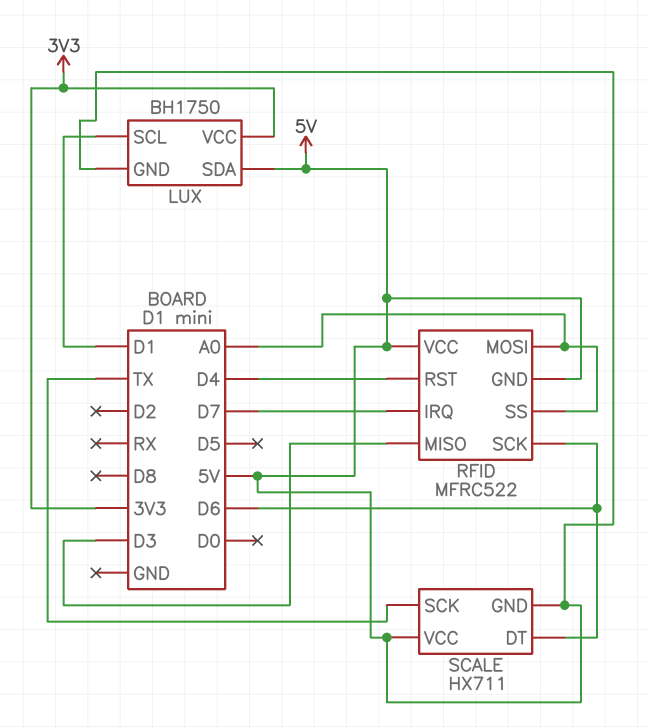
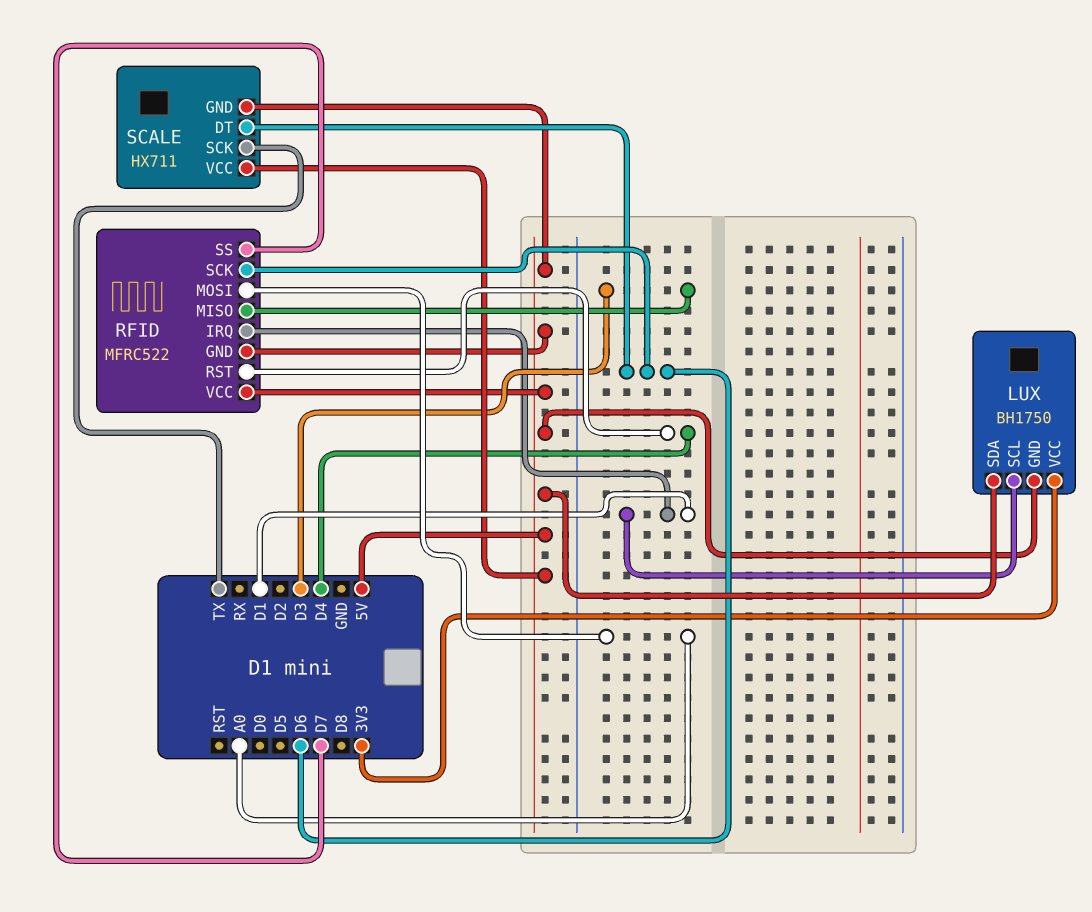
RFID pin IRQ: D7 -> D1
RFID pin SS: A0 -> D7

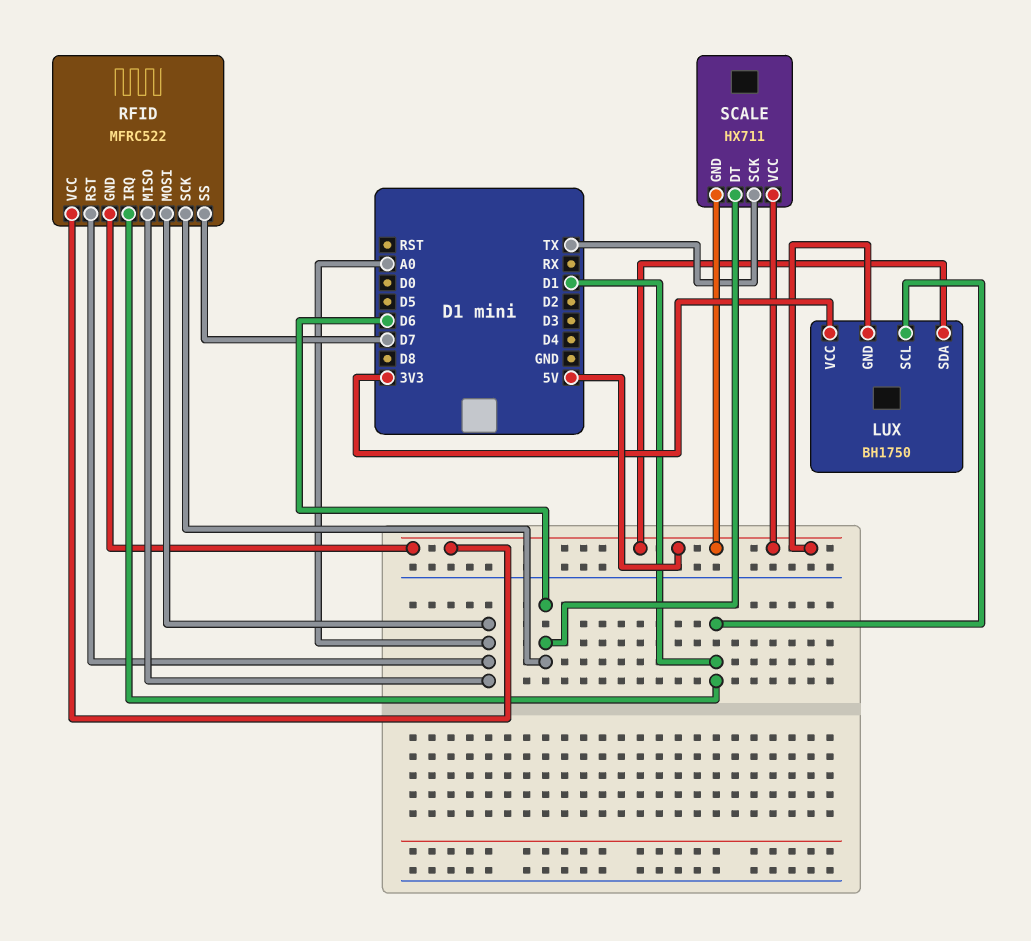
RFID pin MISO: D3 -> A0
RFID pin RST: D4 -> A0

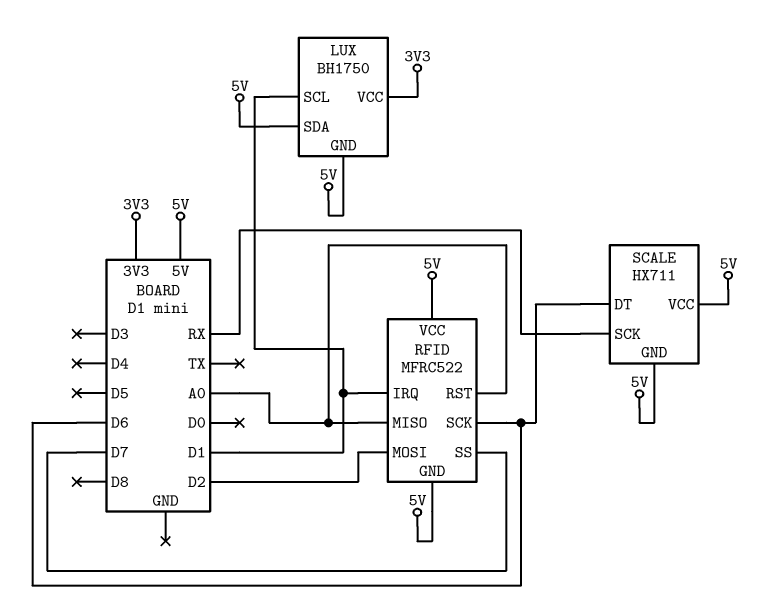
RFID pin MOSI: A0 -> D2
SCALE pin SCK: TX -> RX

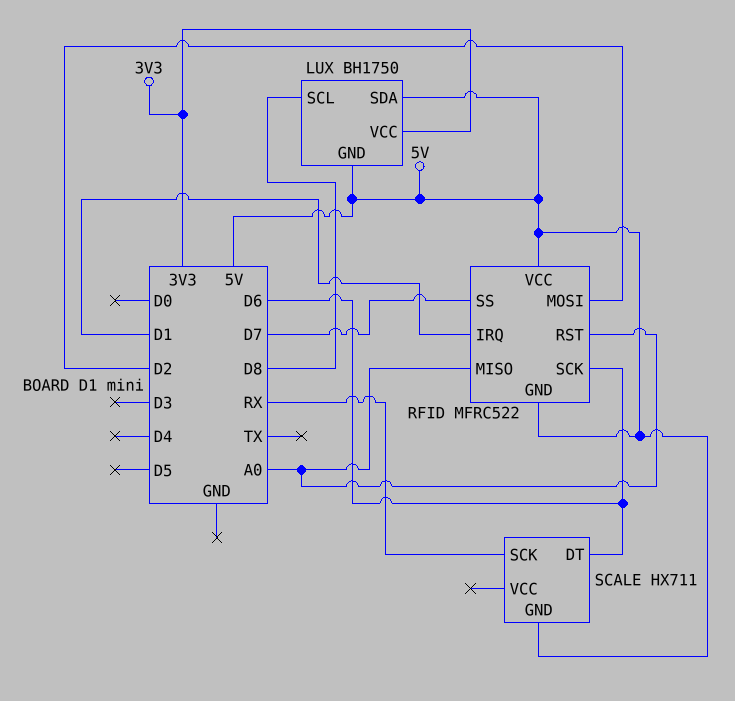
LUX pin SCL: D1 -> D8
SCALE pin VCC: 5V -> none

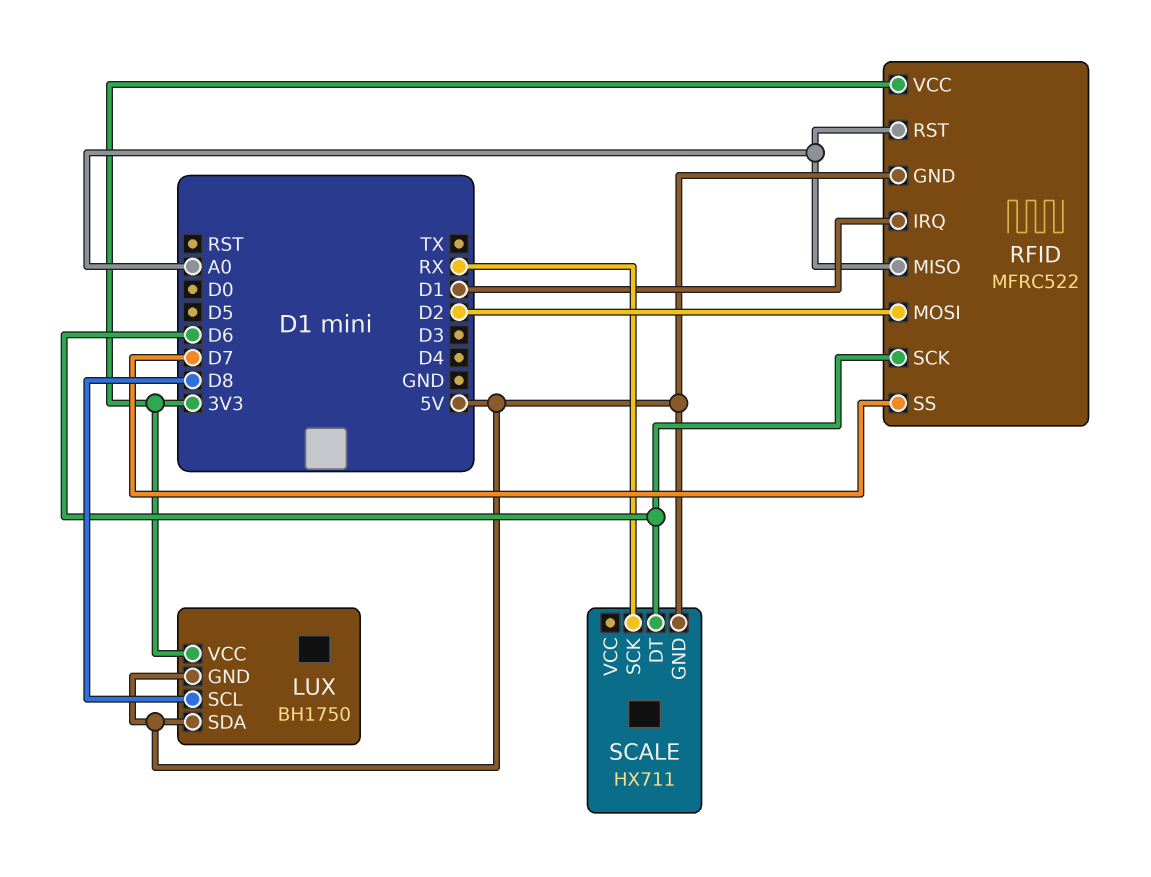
RFID pin VCC: 5V -> 3V3

